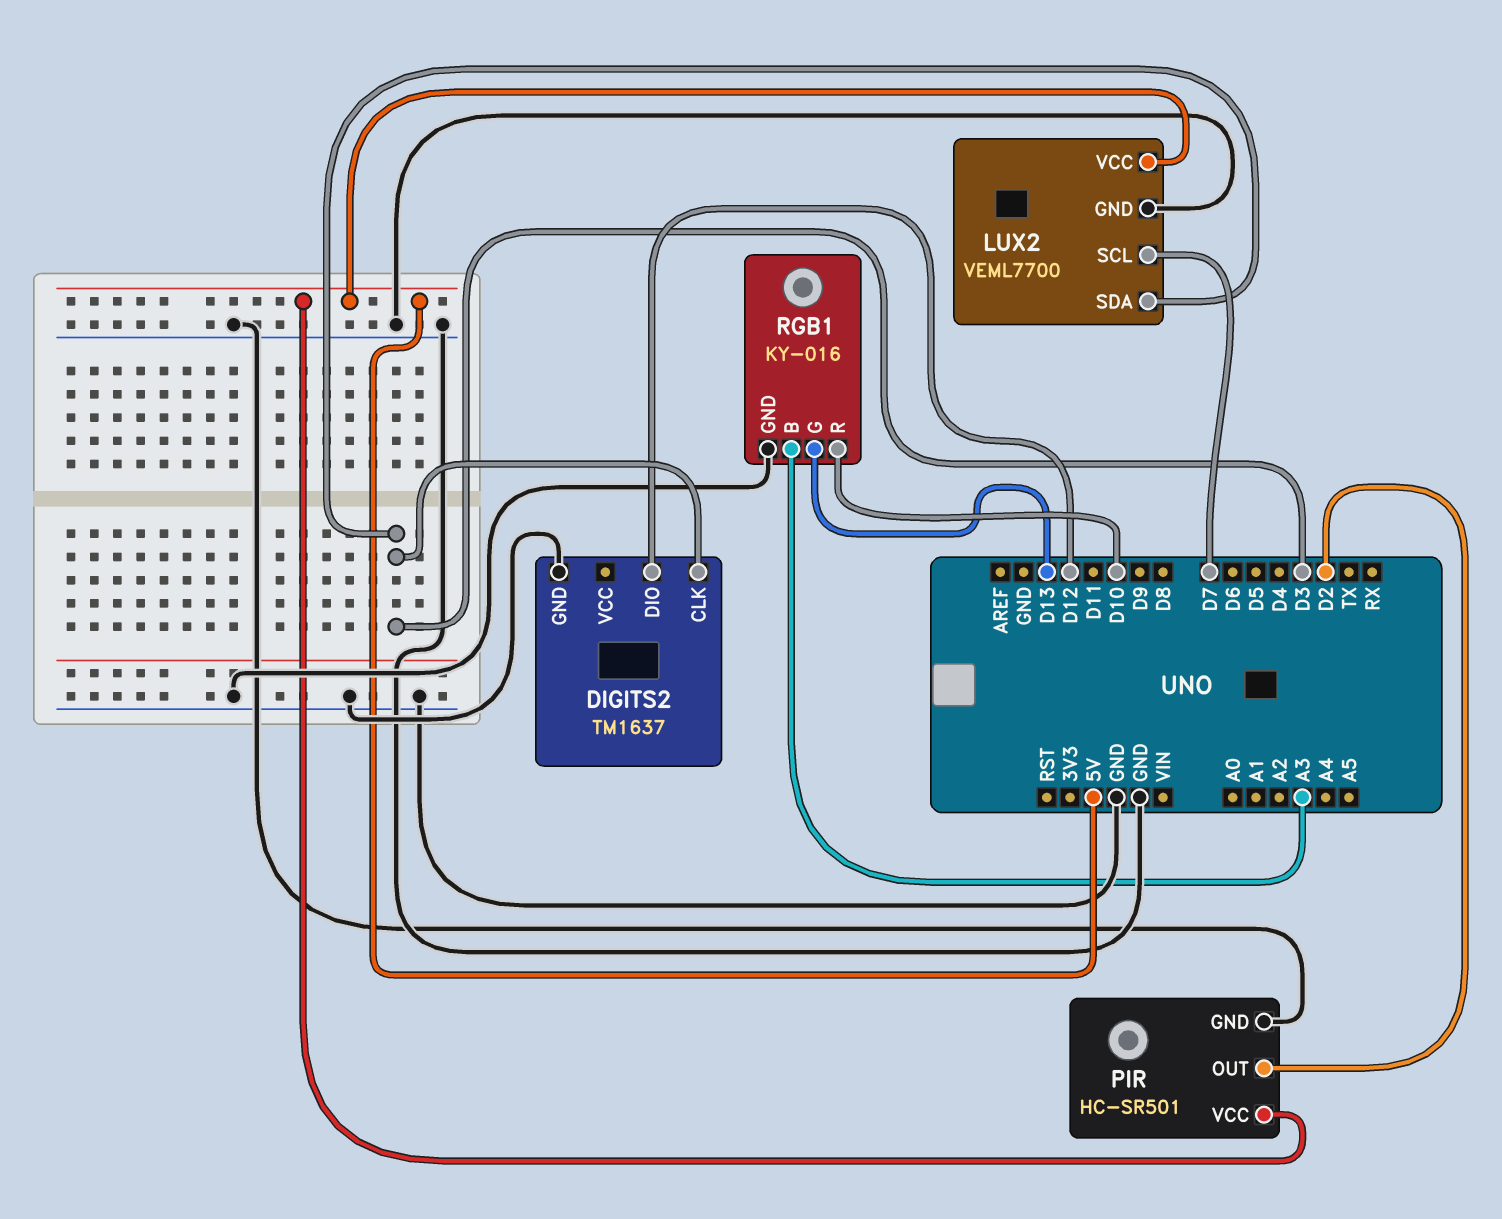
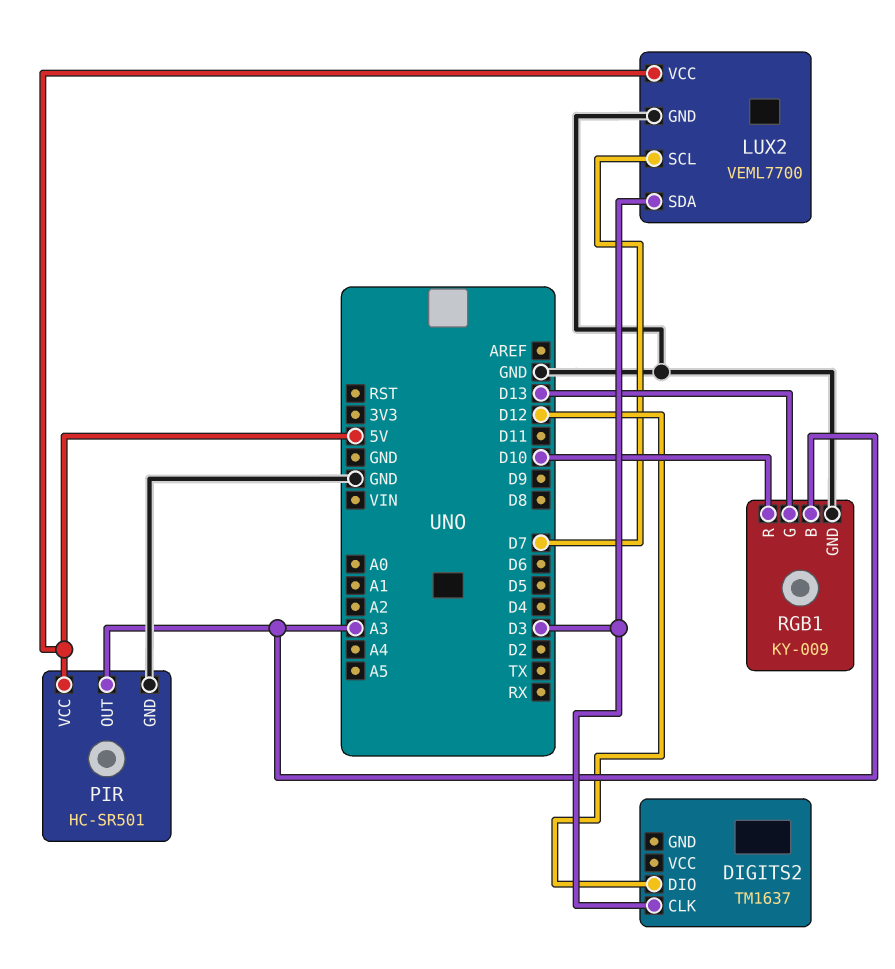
DIGITS2 pin GND: GND -> none
PIR pin OUT: D2 -> A3
RGB1: KY-016 -> KY-009

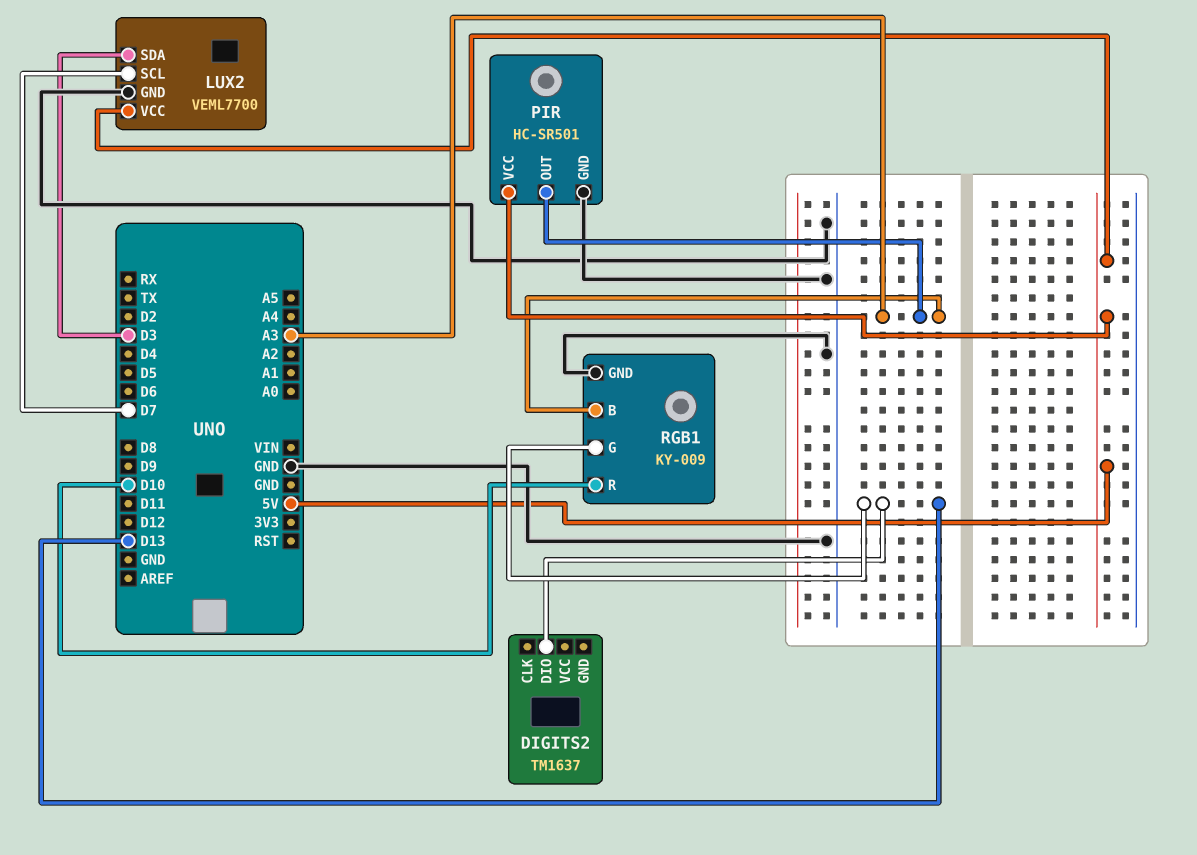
DIGITS2 pin CLK: D3 -> none
DIGITS2 pin DIO: D12 -> D13

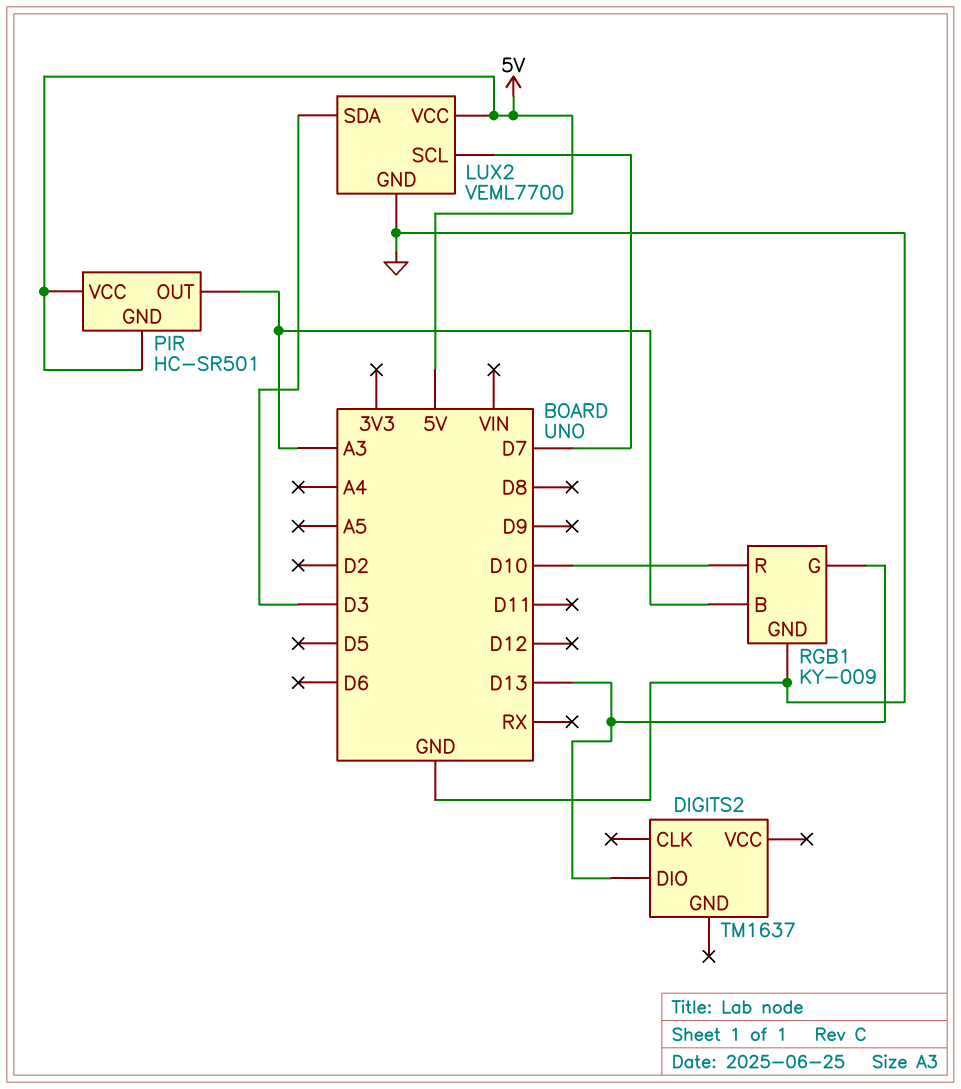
PIR pin GND: GND -> 5V

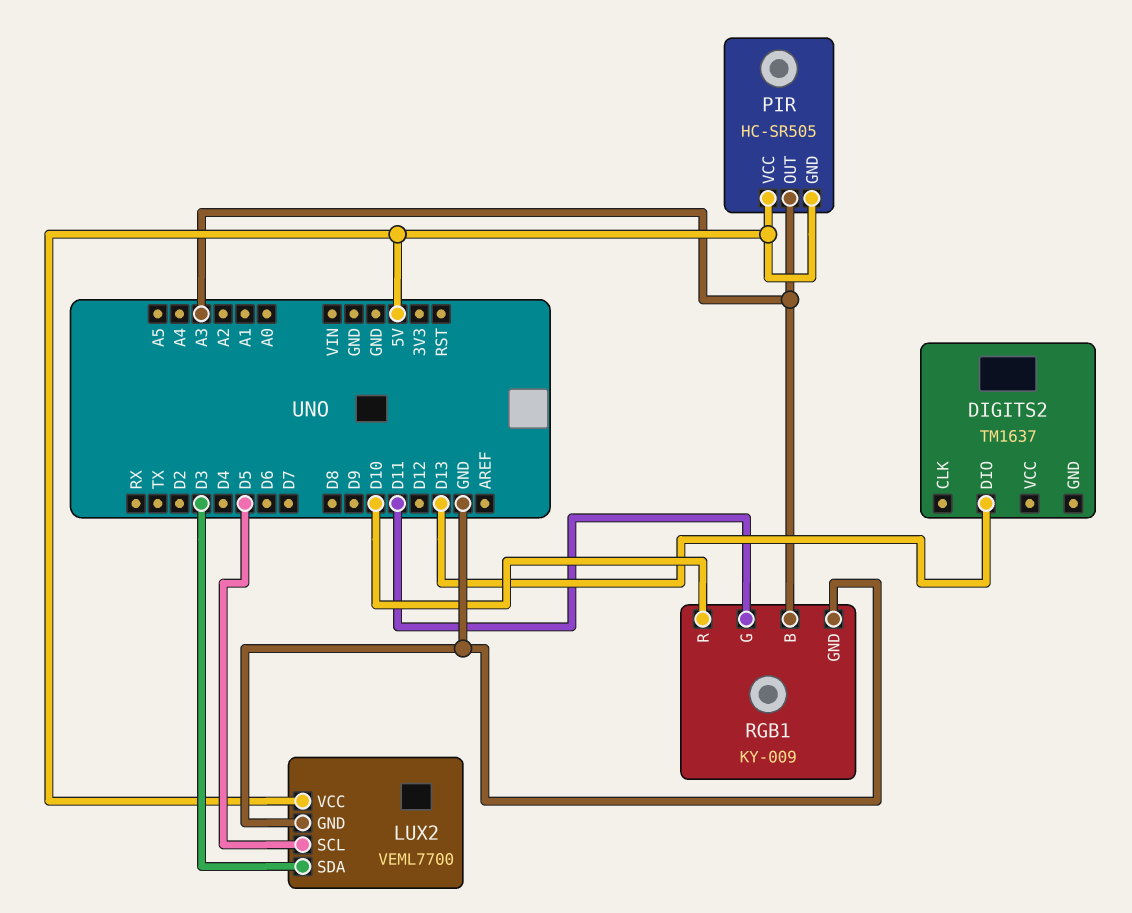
LUX2 pin SCL: D7 -> D5
PIR: HC-SR501 -> HC-SR505
RGB1 pin G: D13 -> D11

